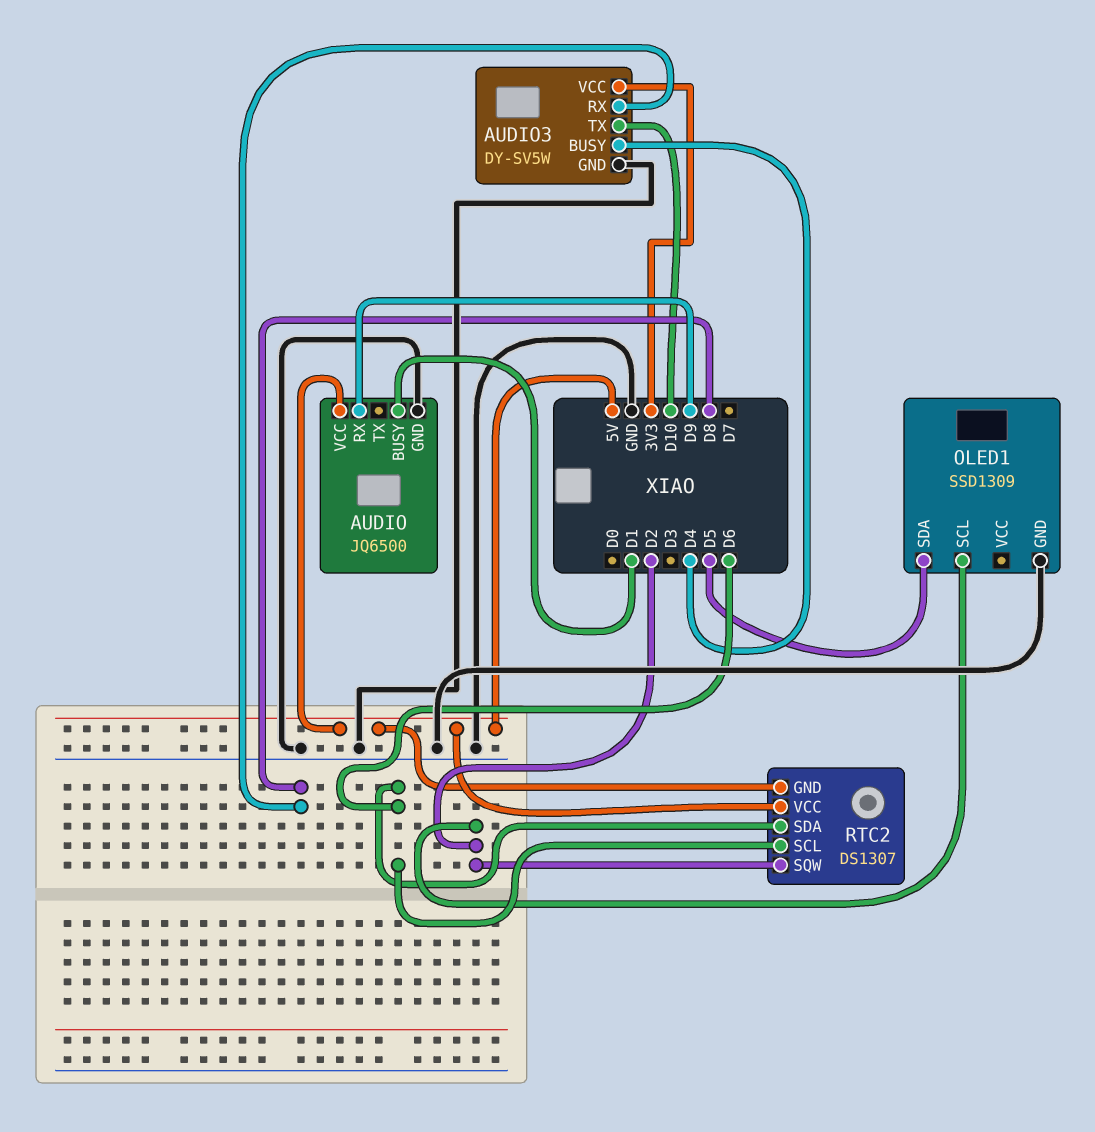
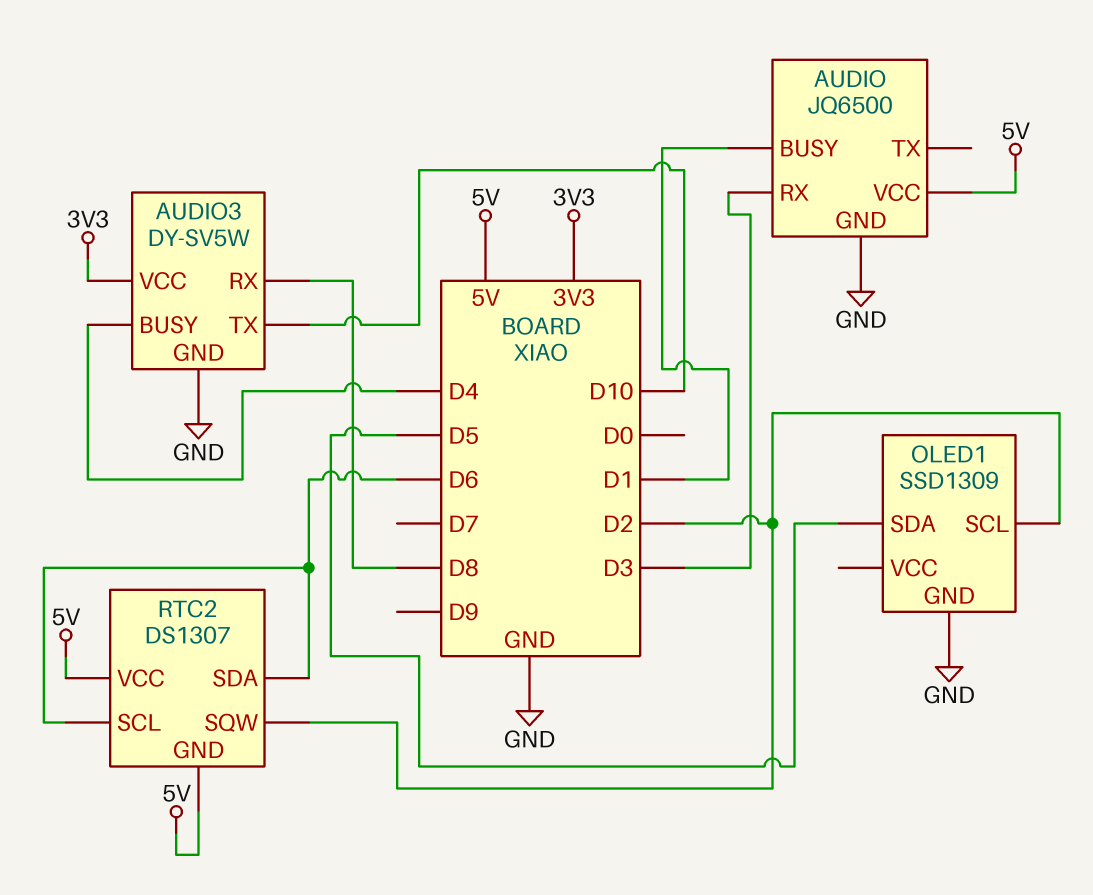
AUDIO pin RX: D9 -> D3

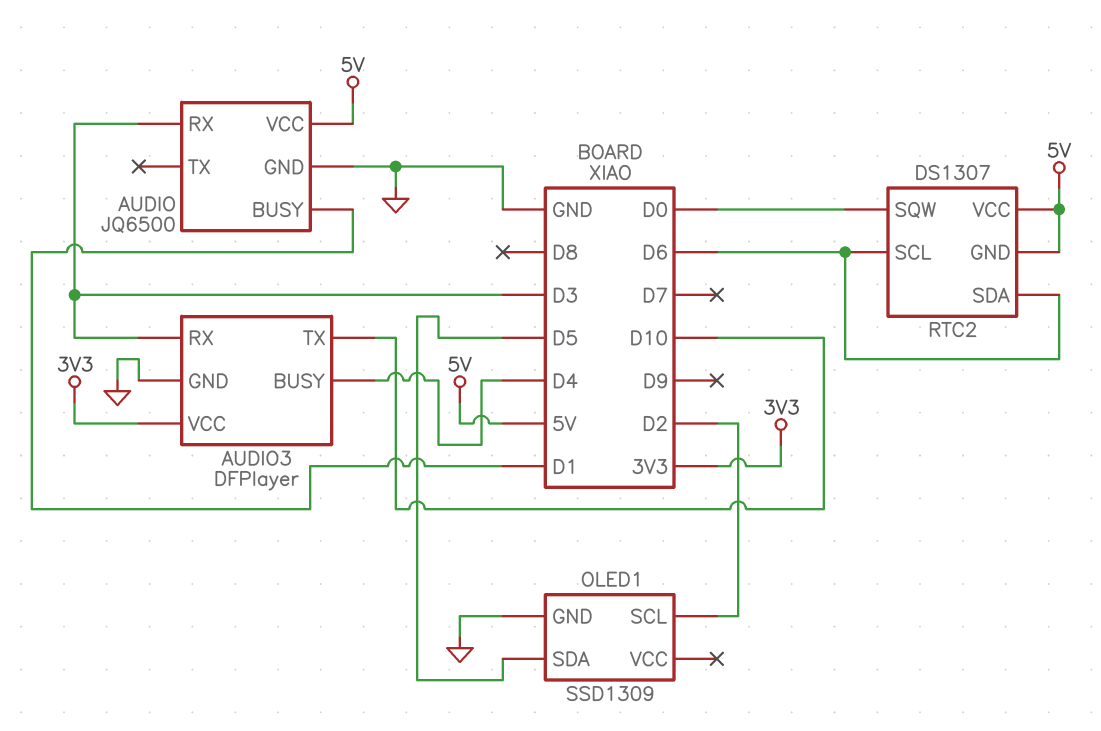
AUDIO3: DY-SV5W -> DFPlayer
AUDIO3 pin RX: D8 -> D3
RTC2 pin SQW: D2 -> D0

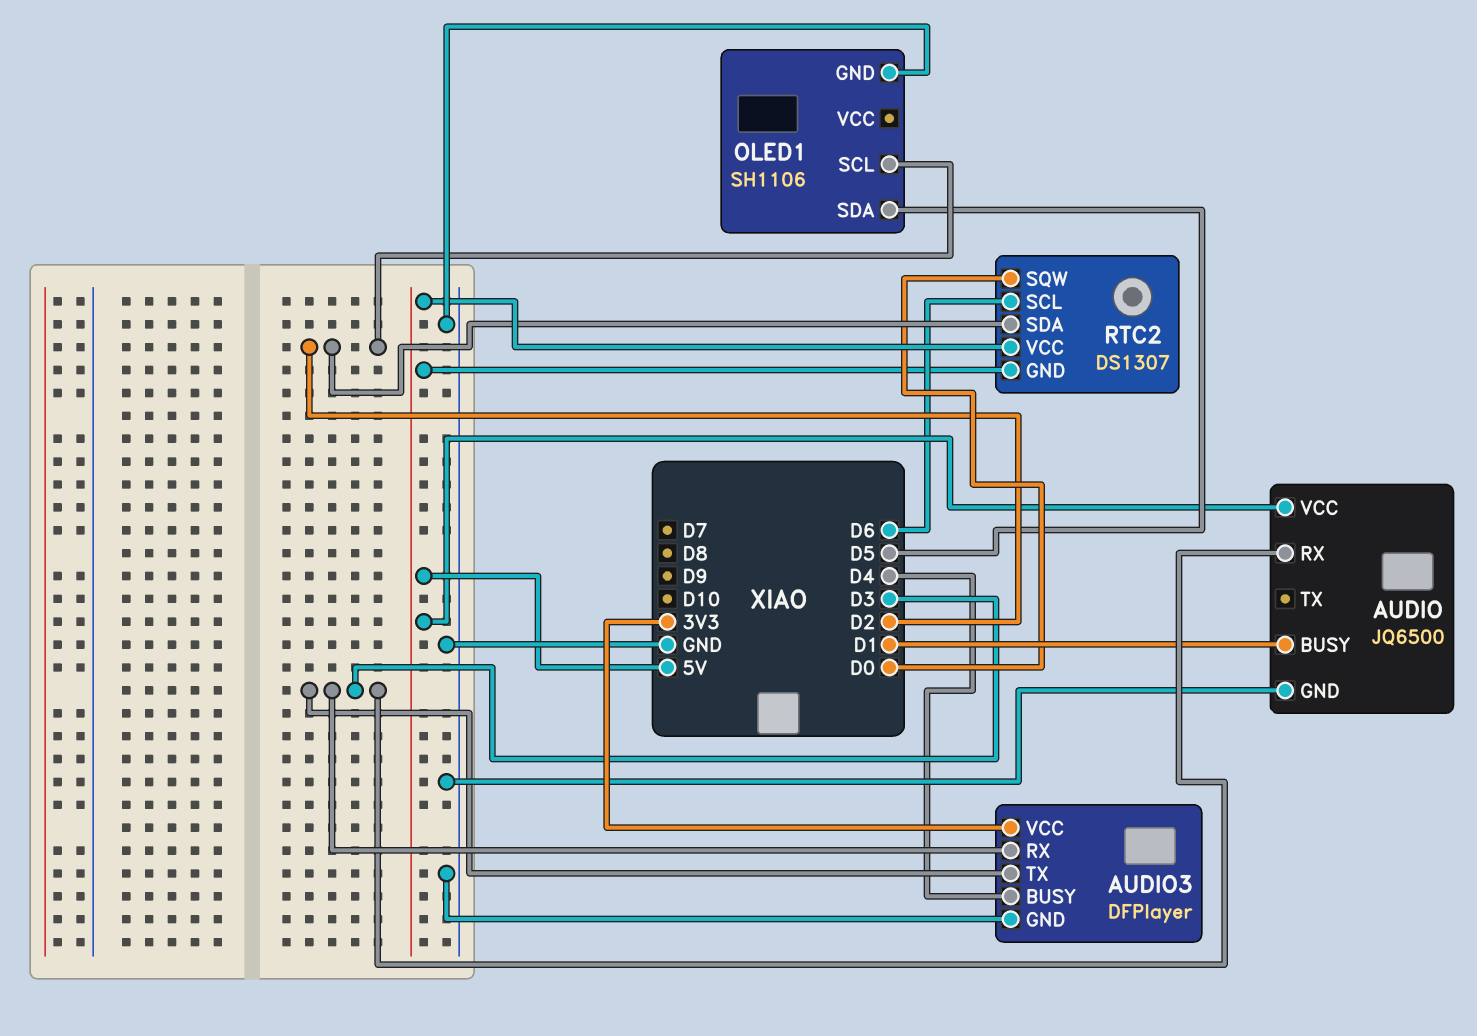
AUDIO3 pin TX: D10 -> D3
OLED1: SSD1309 -> SH1106
RTC2 pin SDA: D6 -> D2

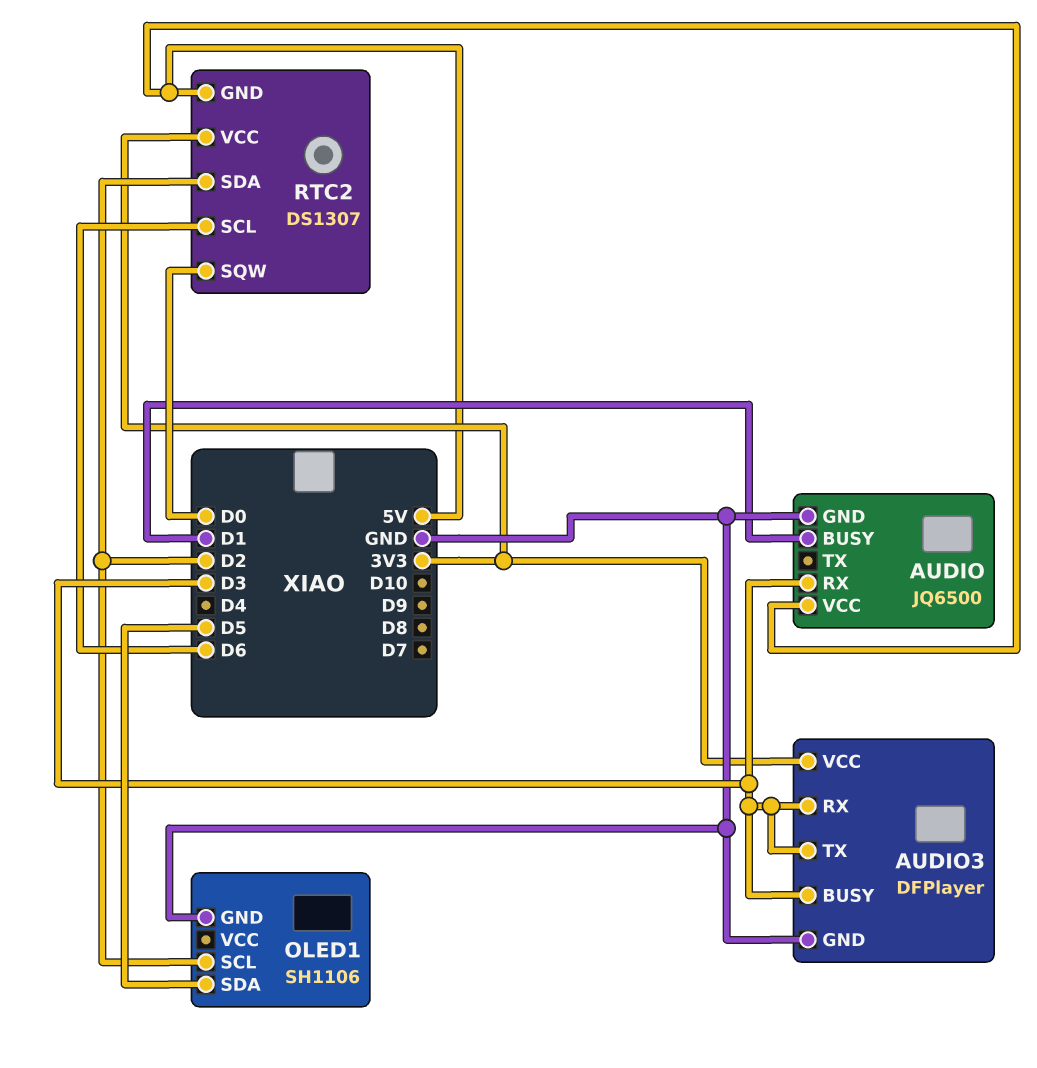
AUDIO3 pin BUSY: D4 -> D3
RTC2 pin VCC: 5V -> 3V3

